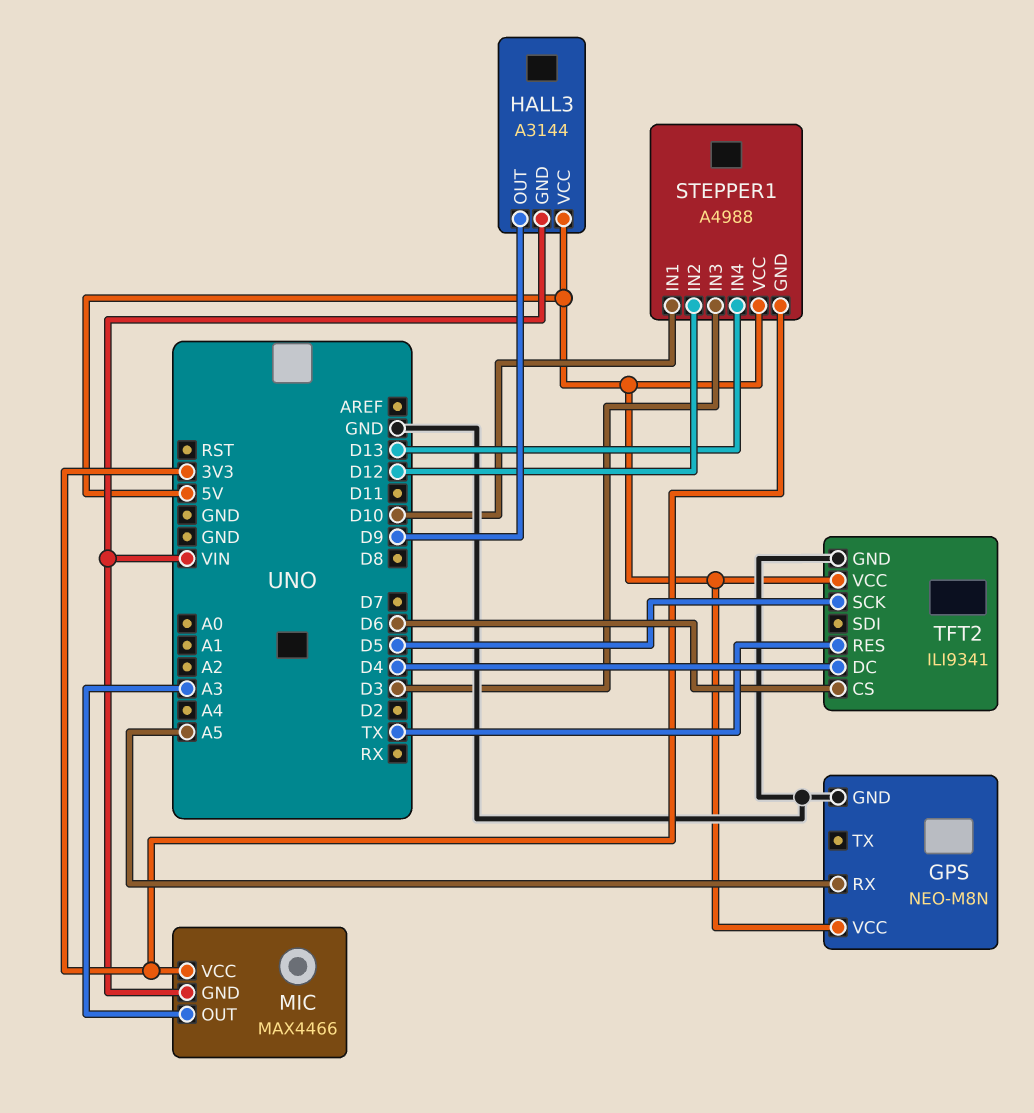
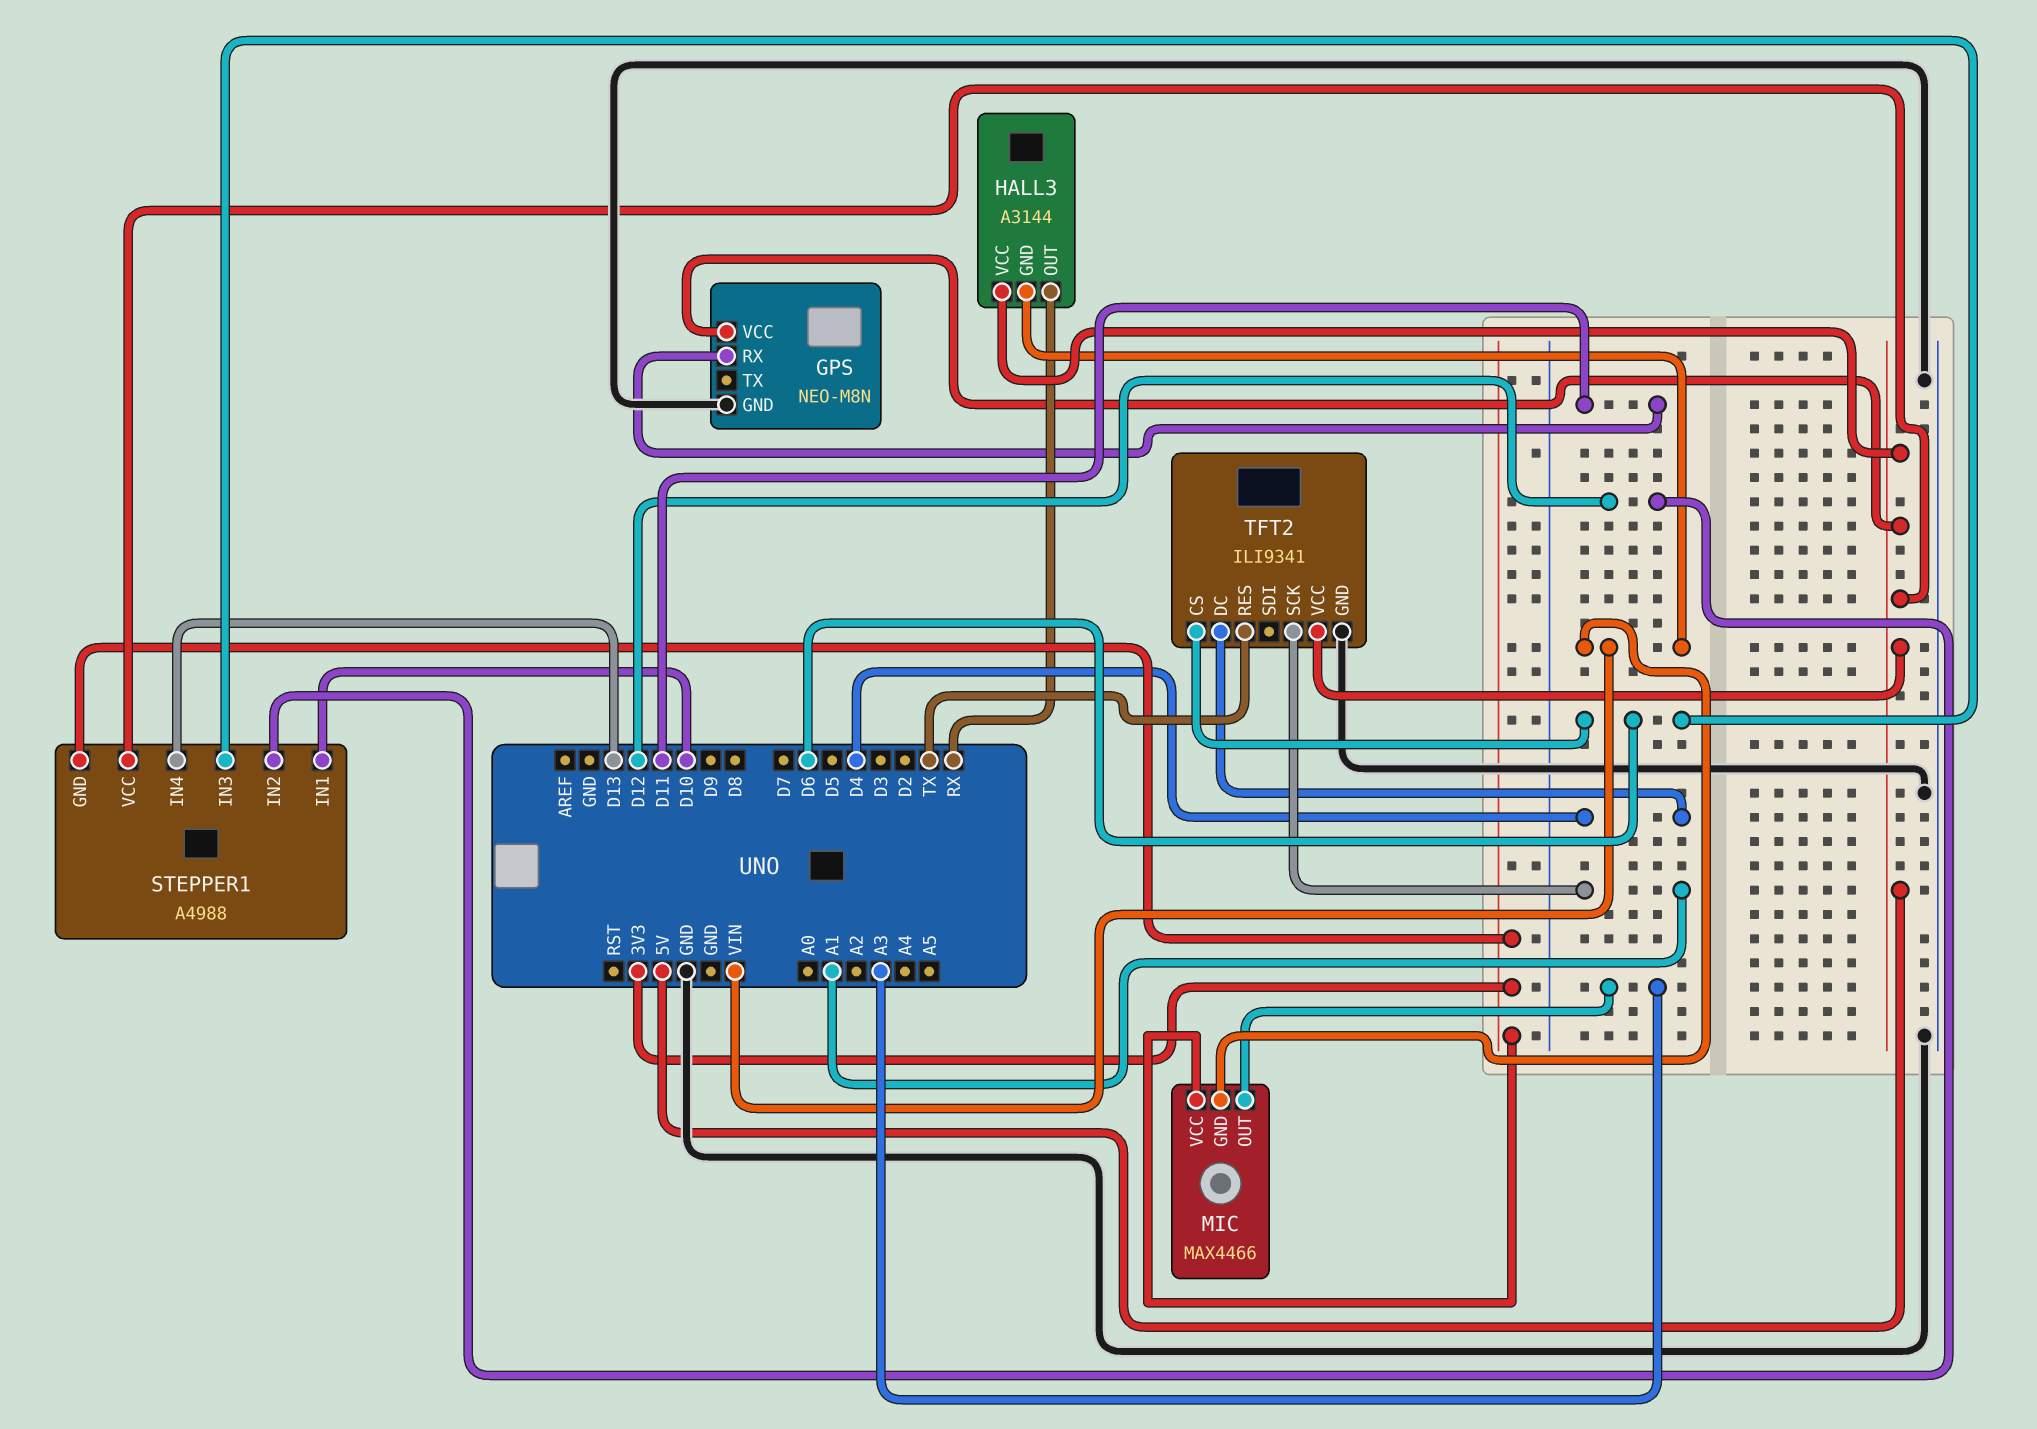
GPS pin RX: A5 -> D11
HALL3 pin OUT: D9 -> RX
STEPPER1 pin IN3: D3 -> D6
TFT2 pin SCK: D5 -> A1

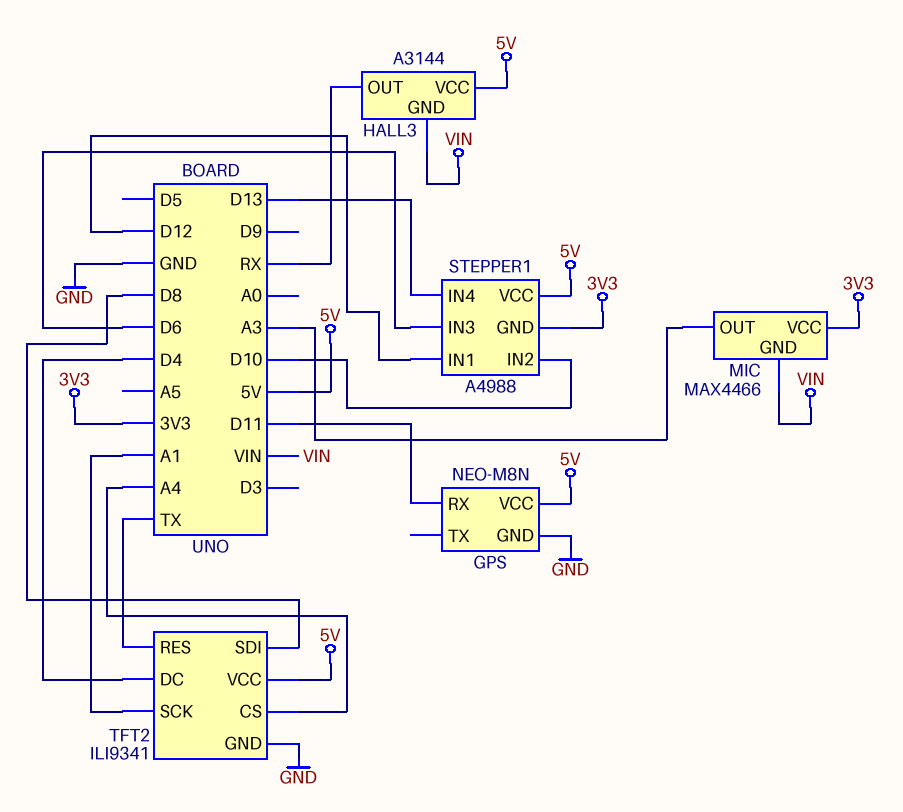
STEPPER1 pin IN1: D10 -> D12
STEPPER1 pin IN2: D12 -> D10
TFT2 pin CS: D6 -> A4
TFT2 pin SDI: none -> D8

